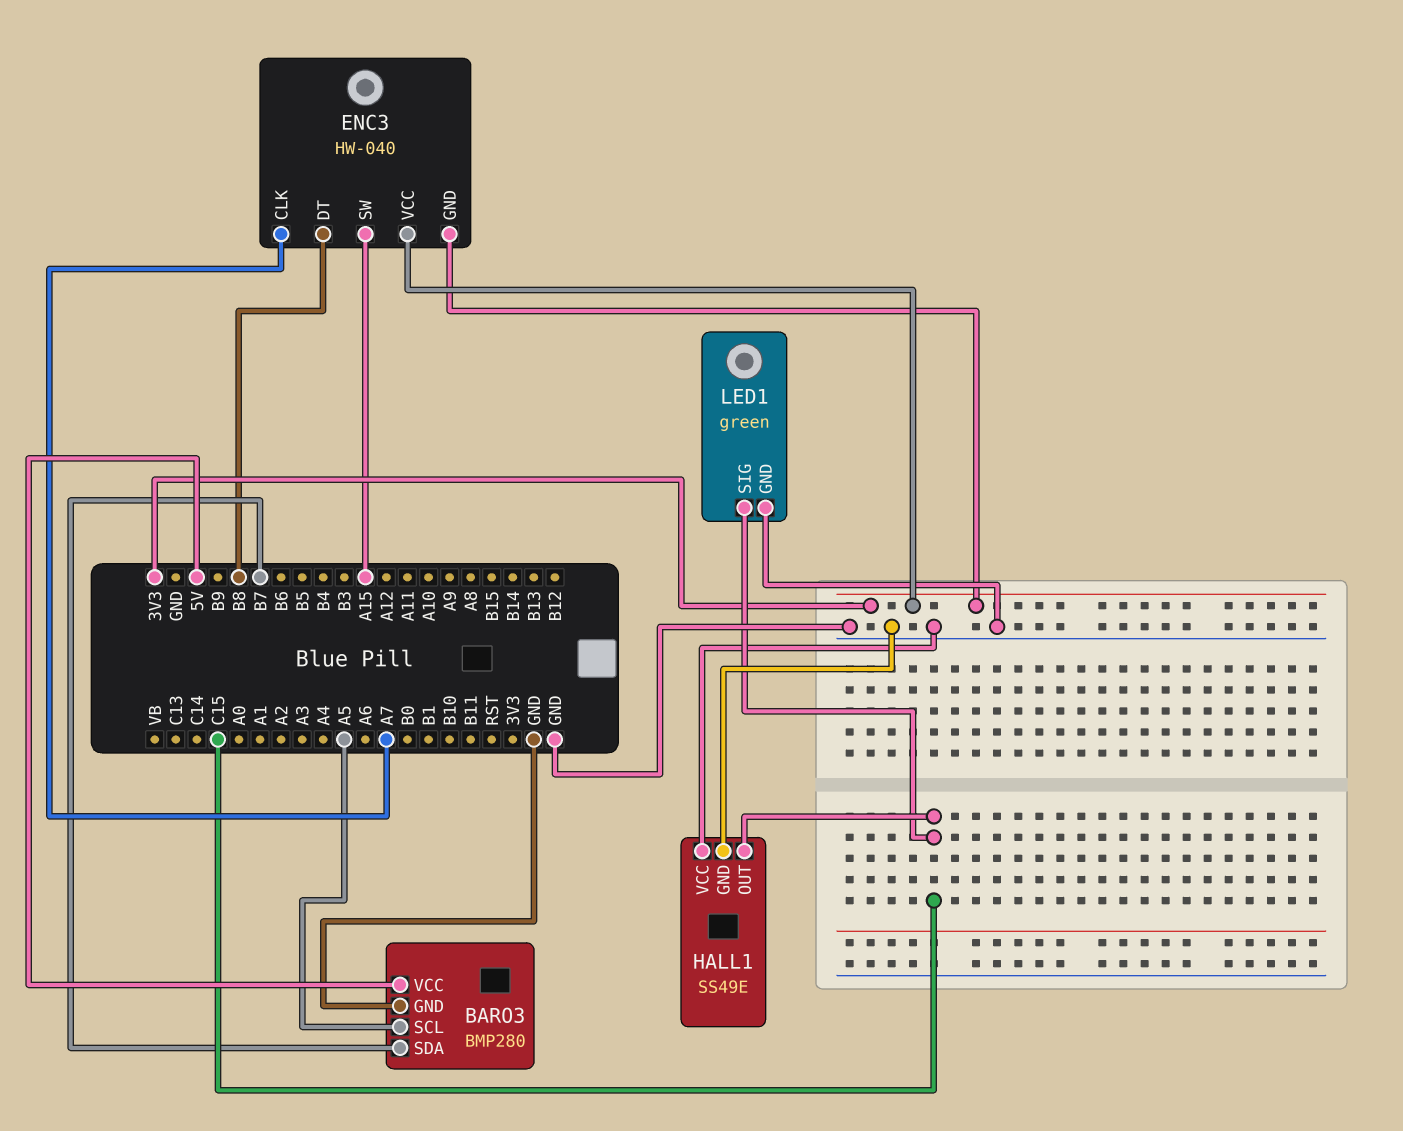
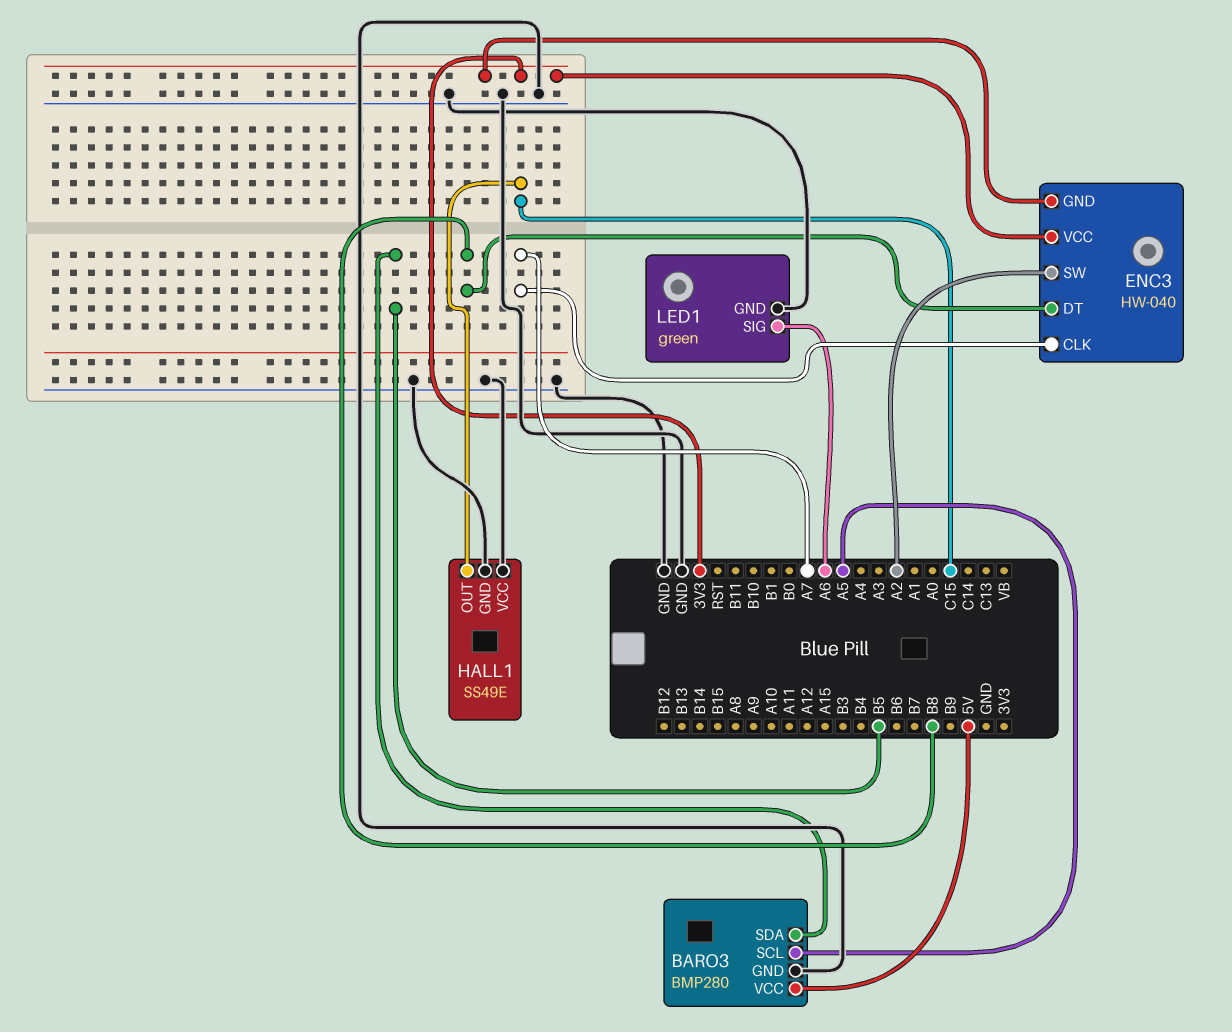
BARO3 pin SDA: B7 -> B5
ENC3 pin SW: A15 -> A2
LED1 pin SIG: C15 -> A6

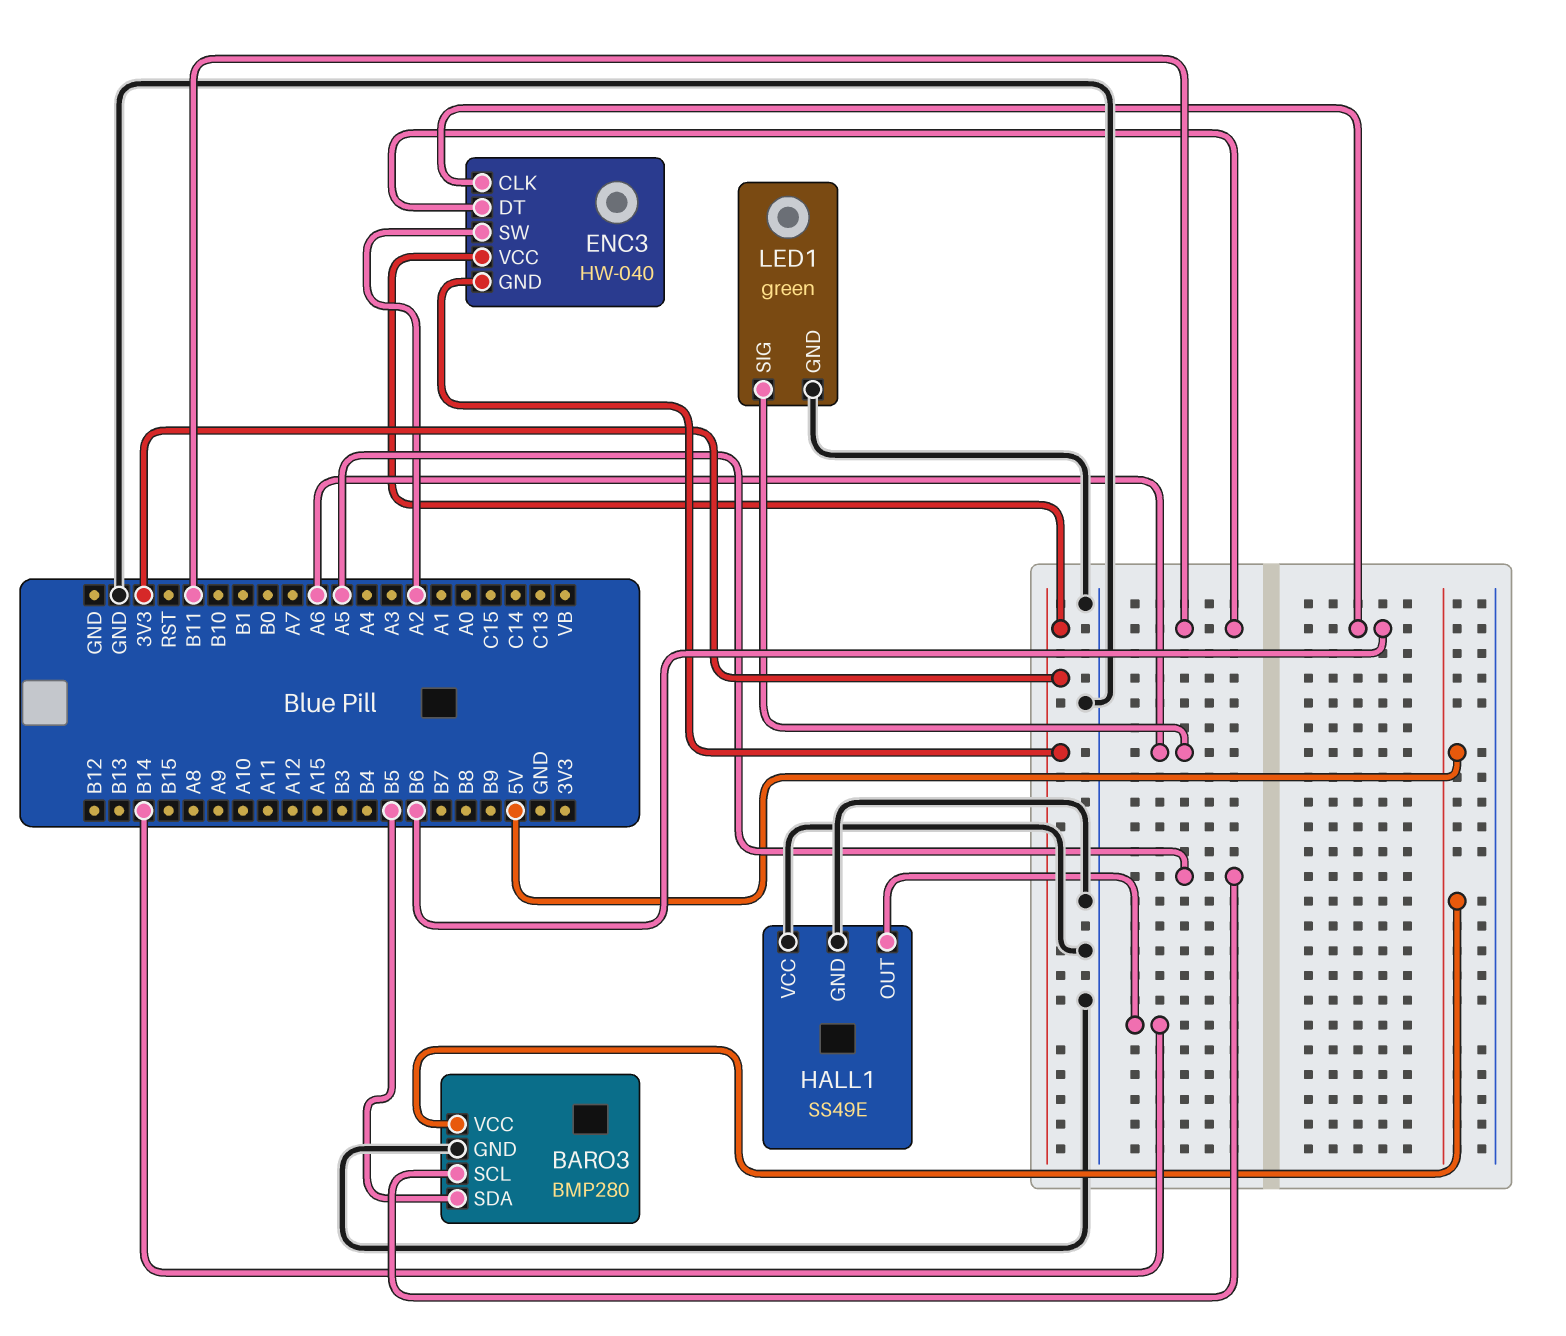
ENC3 pin CLK: A7 -> B6
ENC3 pin DT: B8 -> B11
HALL1 pin OUT: C15 -> B14

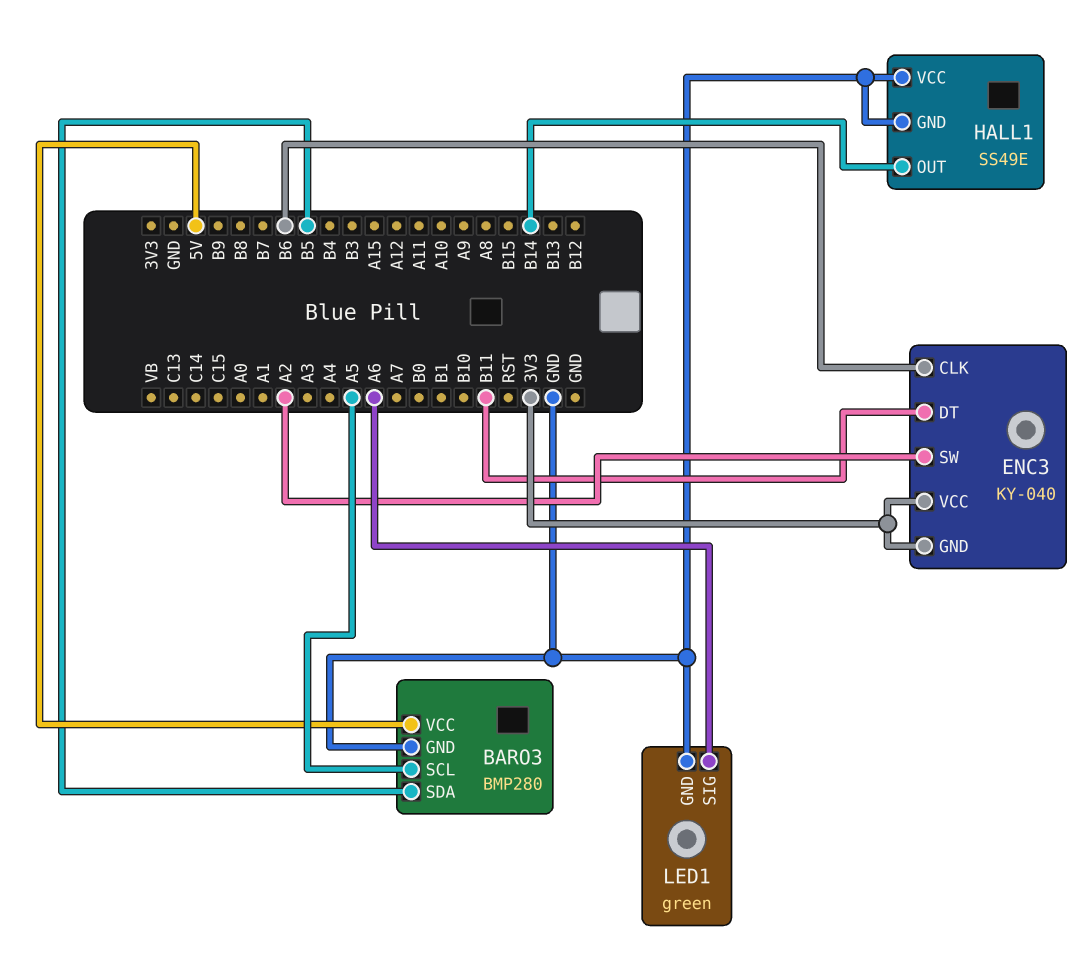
ENC3: HW-040 -> KY-040

